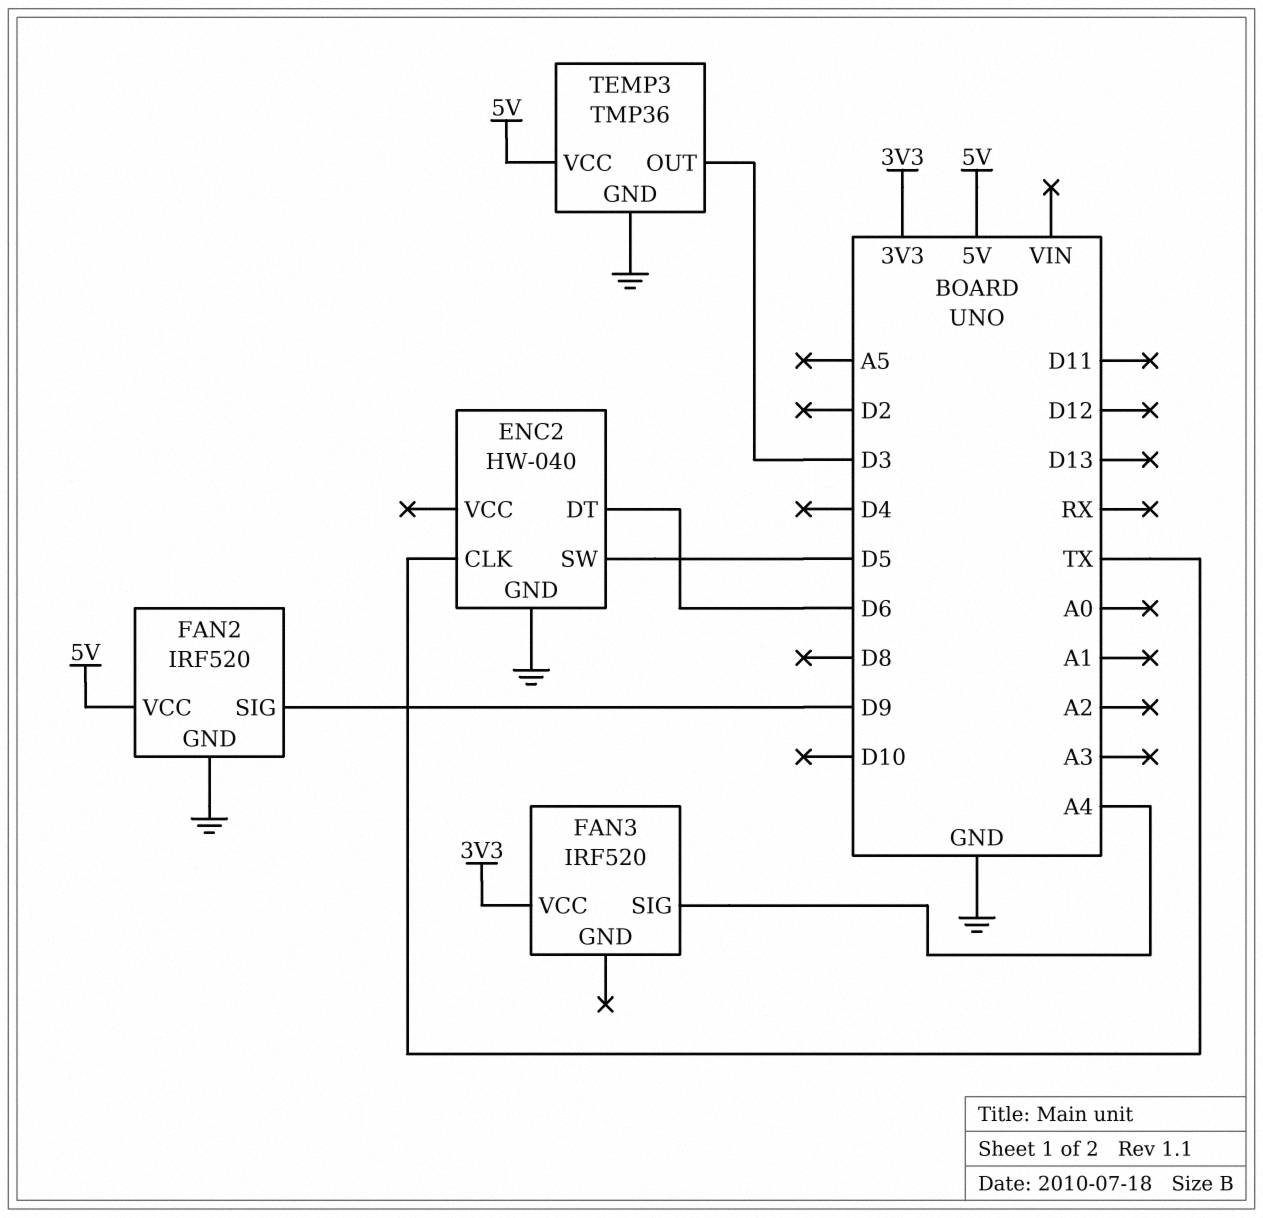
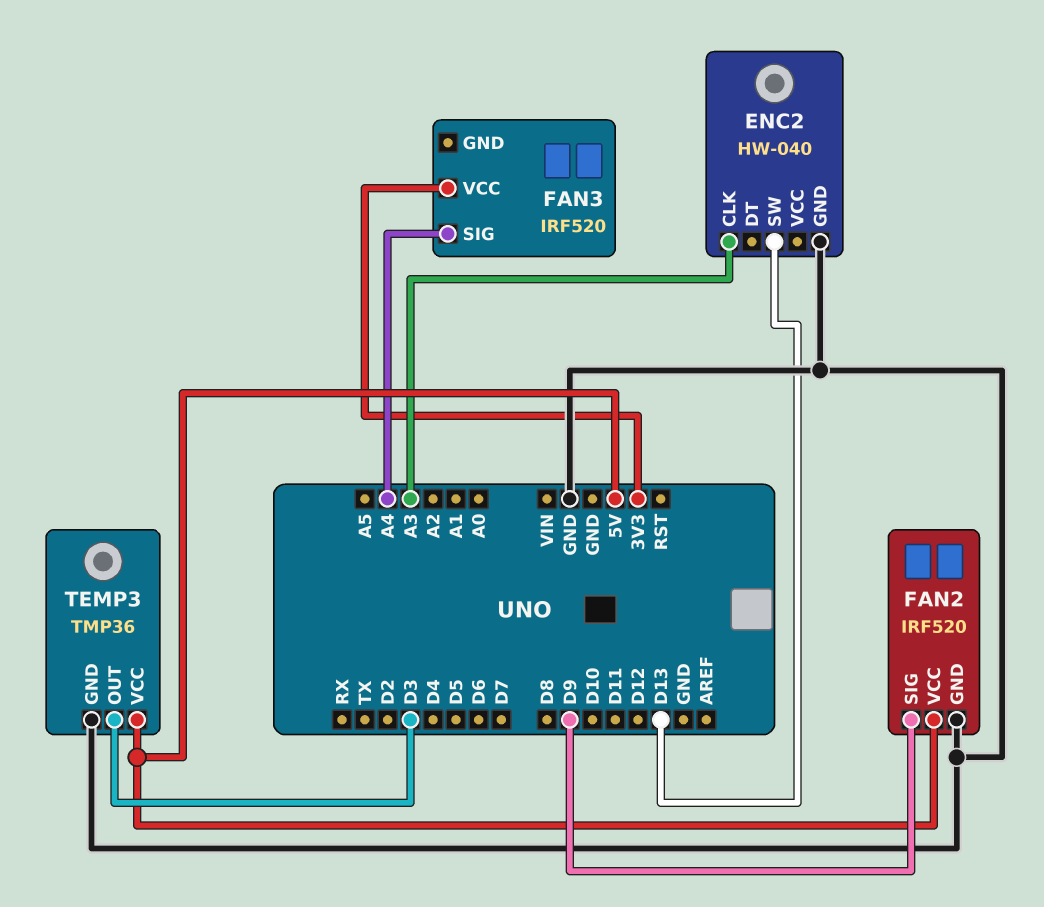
ENC2 pin CLK: TX -> A3
ENC2 pin DT: D6 -> none
ENC2 pin SW: D5 -> D13

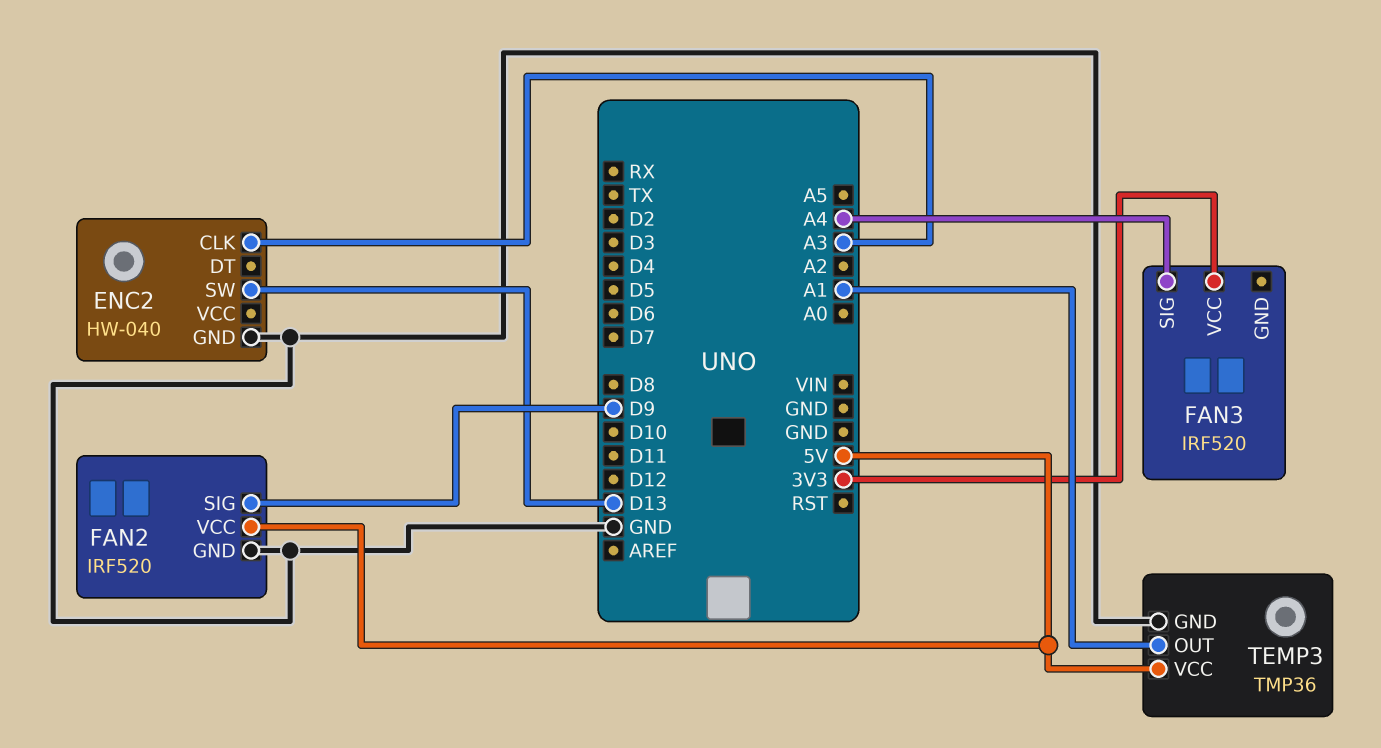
TEMP3 pin OUT: D3 -> A1

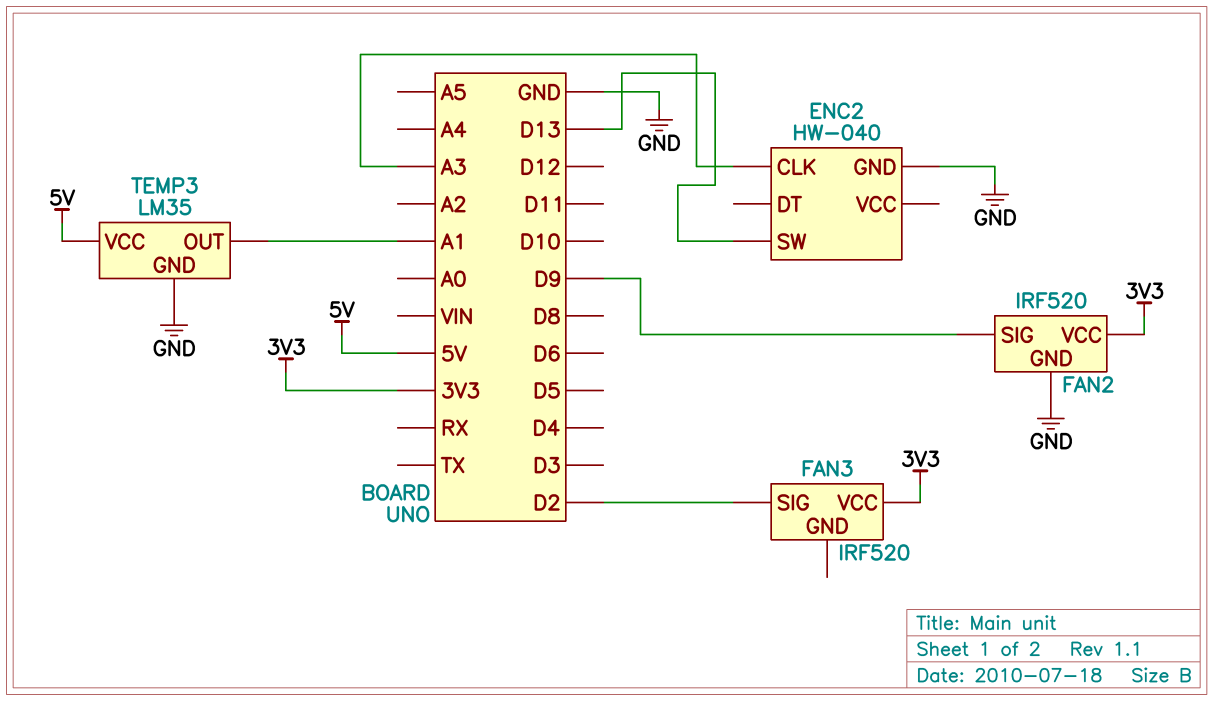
FAN2 pin VCC: 5V -> 3V3
FAN3 pin SIG: A4 -> D2
TEMP3: TMP36 -> LM35

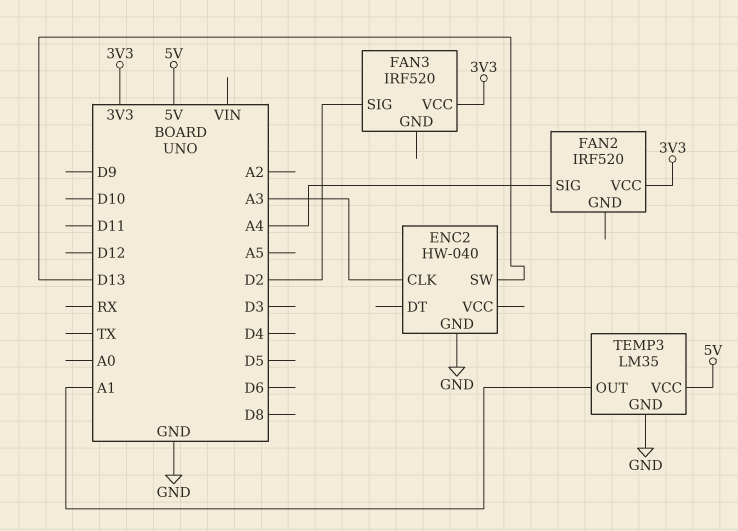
FAN2 pin GND: GND -> none
FAN2 pin SIG: D9 -> A4

